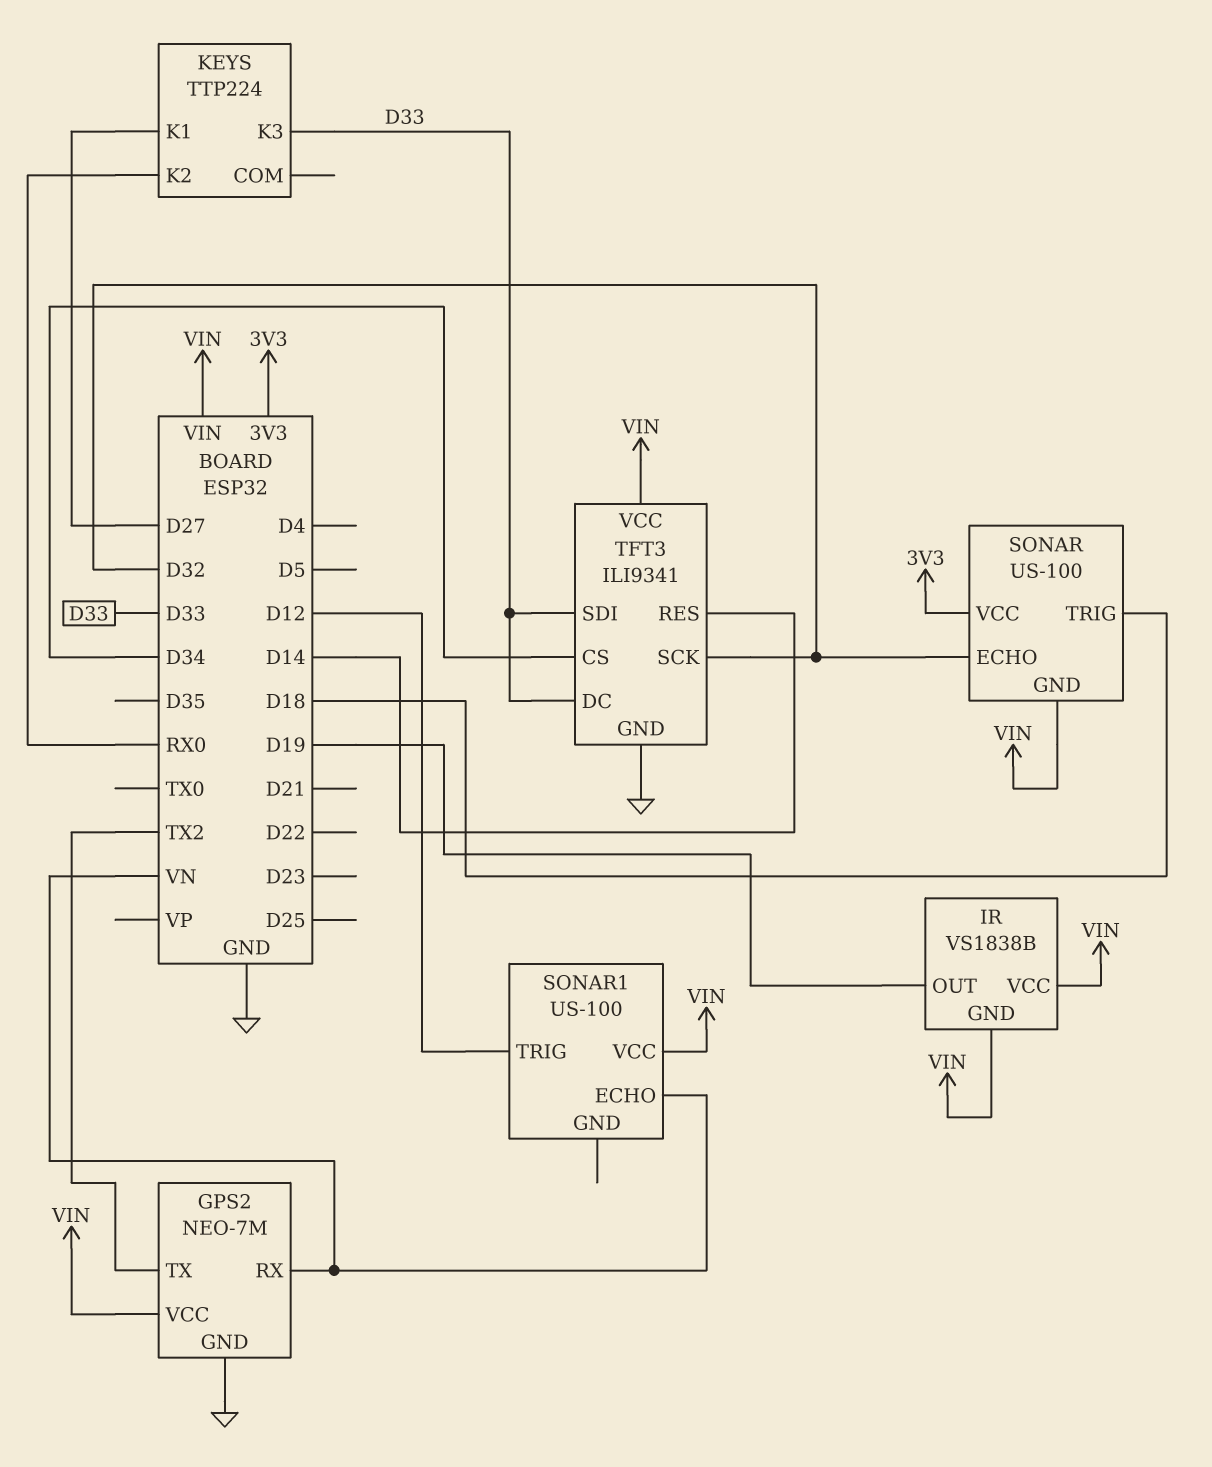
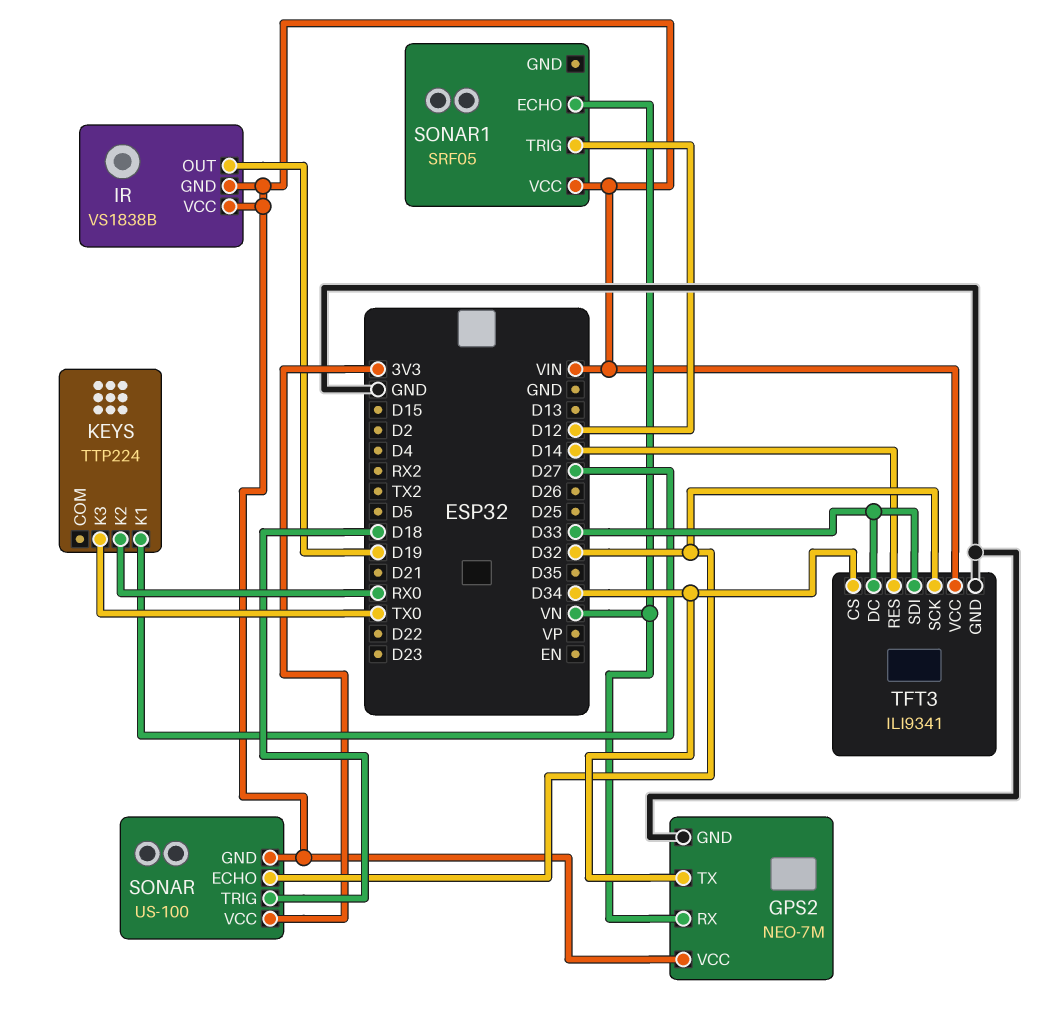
GPS2 pin TX: TX2 -> D34
KEYS pin K3: D33 -> TX0
SONAR1: US-100 -> SRF05

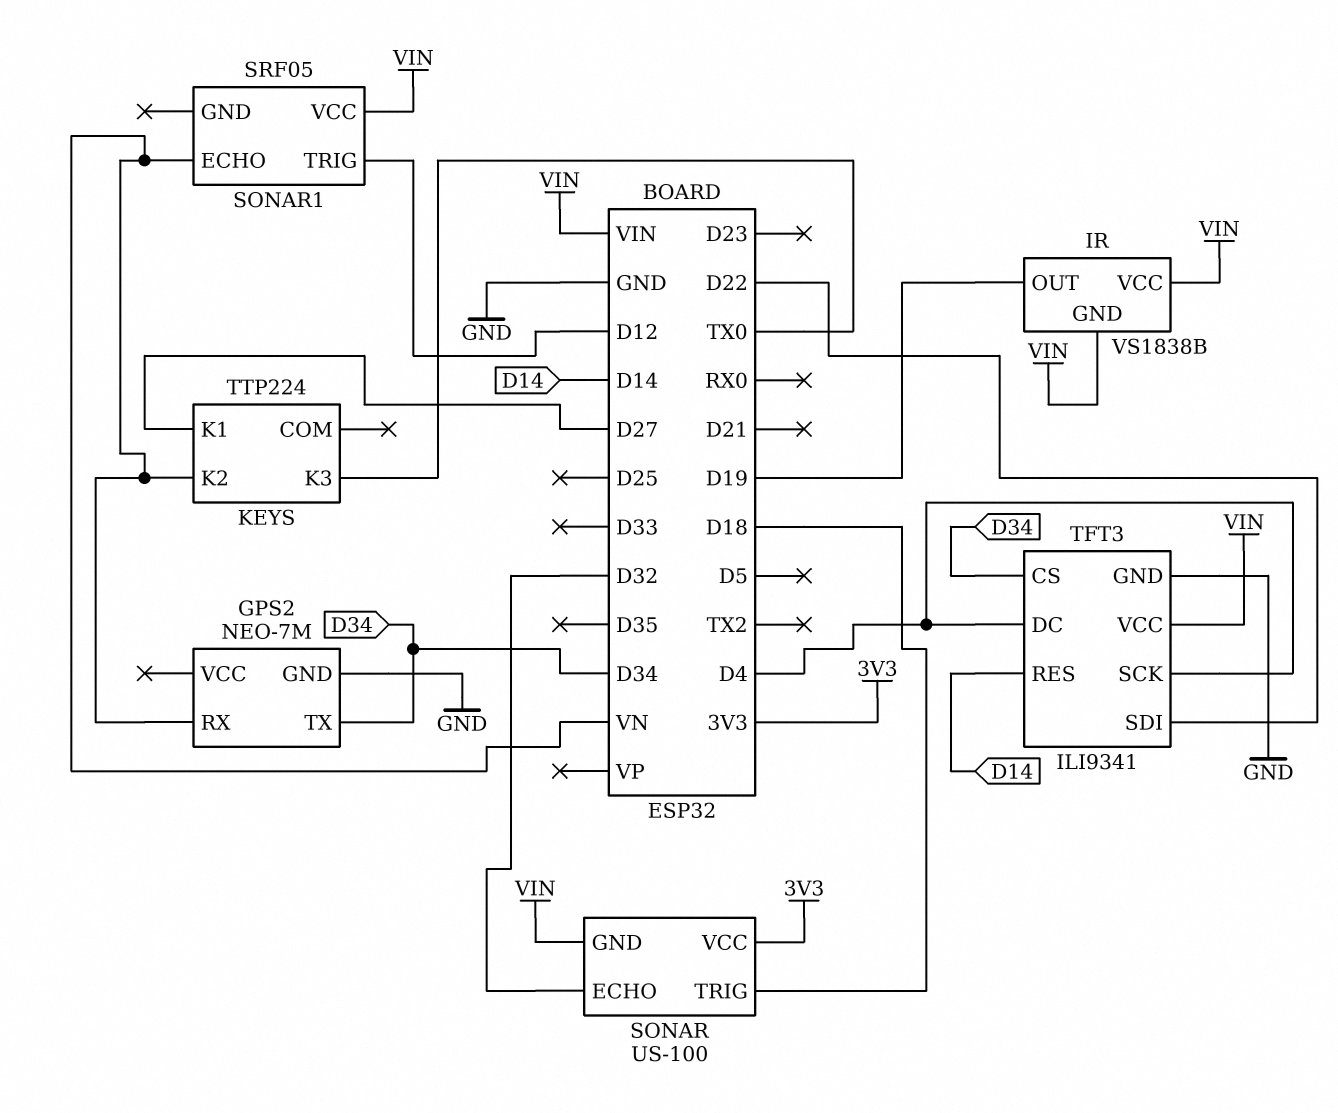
GPS2 pin VCC: VIN -> none
KEYS pin K2: RX0 -> VN
TFT3 pin DC: D33 -> D4
TFT3 pin SCK: D32 -> D4
TFT3 pin SDI: D33 -> D22

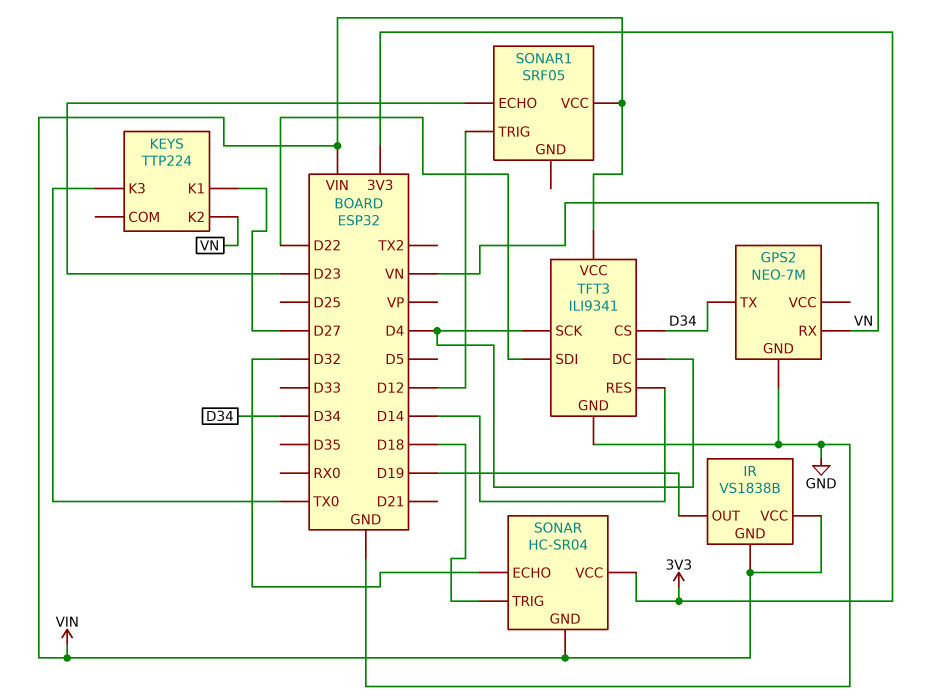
SONAR: US-100 -> HC-SR04
SONAR1 pin ECHO: VN -> D23

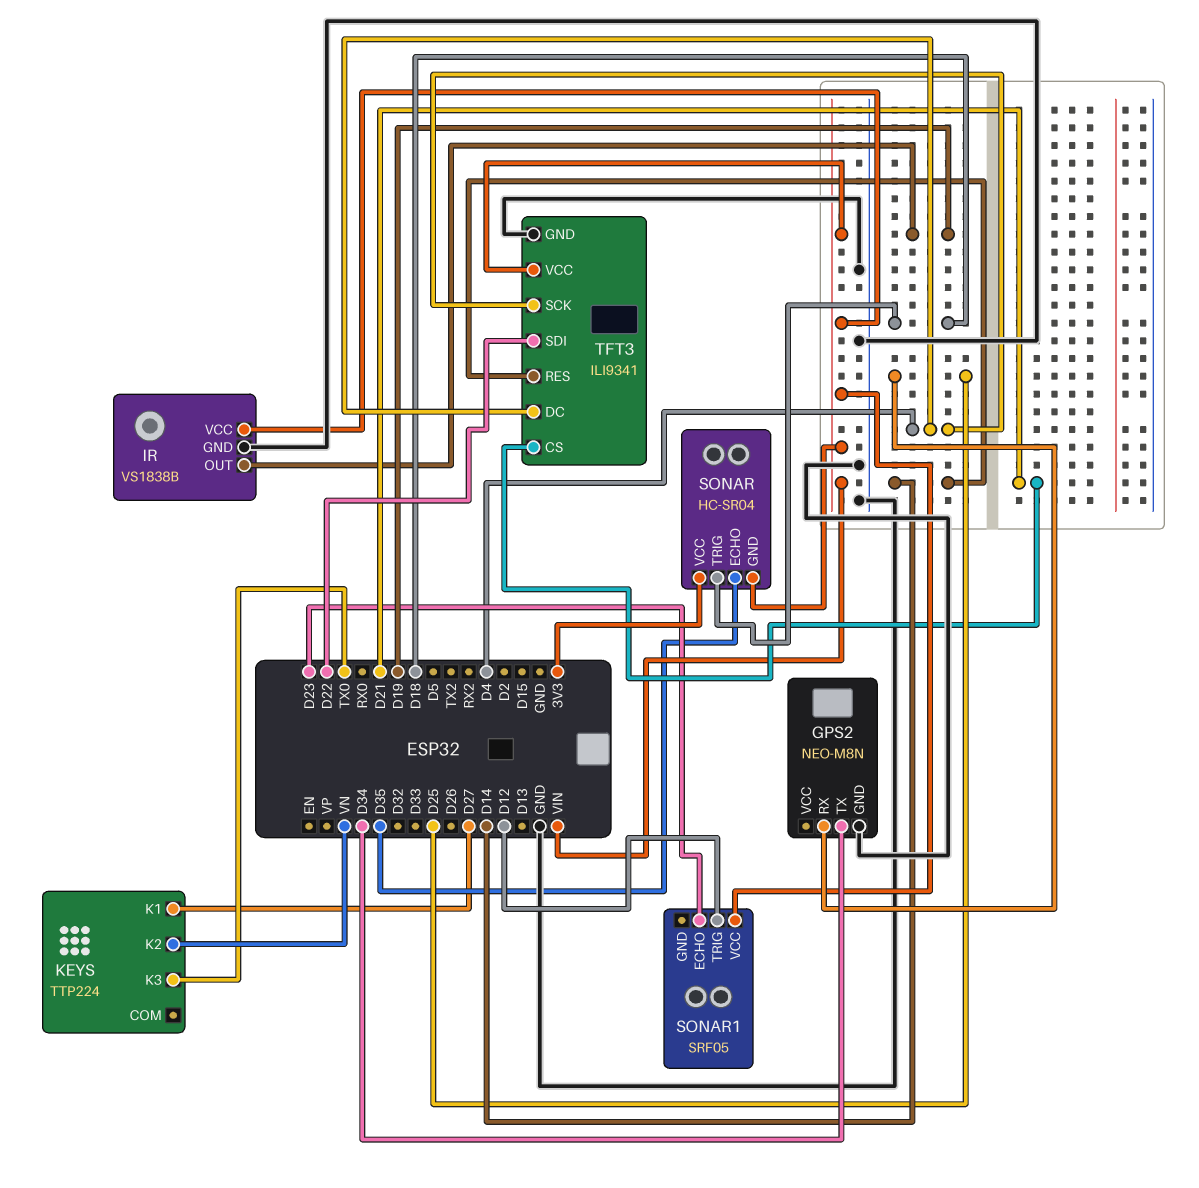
GPS2: NEO-7M -> NEO-M8N
GPS2 pin RX: VN -> D25
IR pin GND: VIN -> GND
SONAR pin ECHO: D32 -> D35
TFT3 pin CS: D34 -> D21

